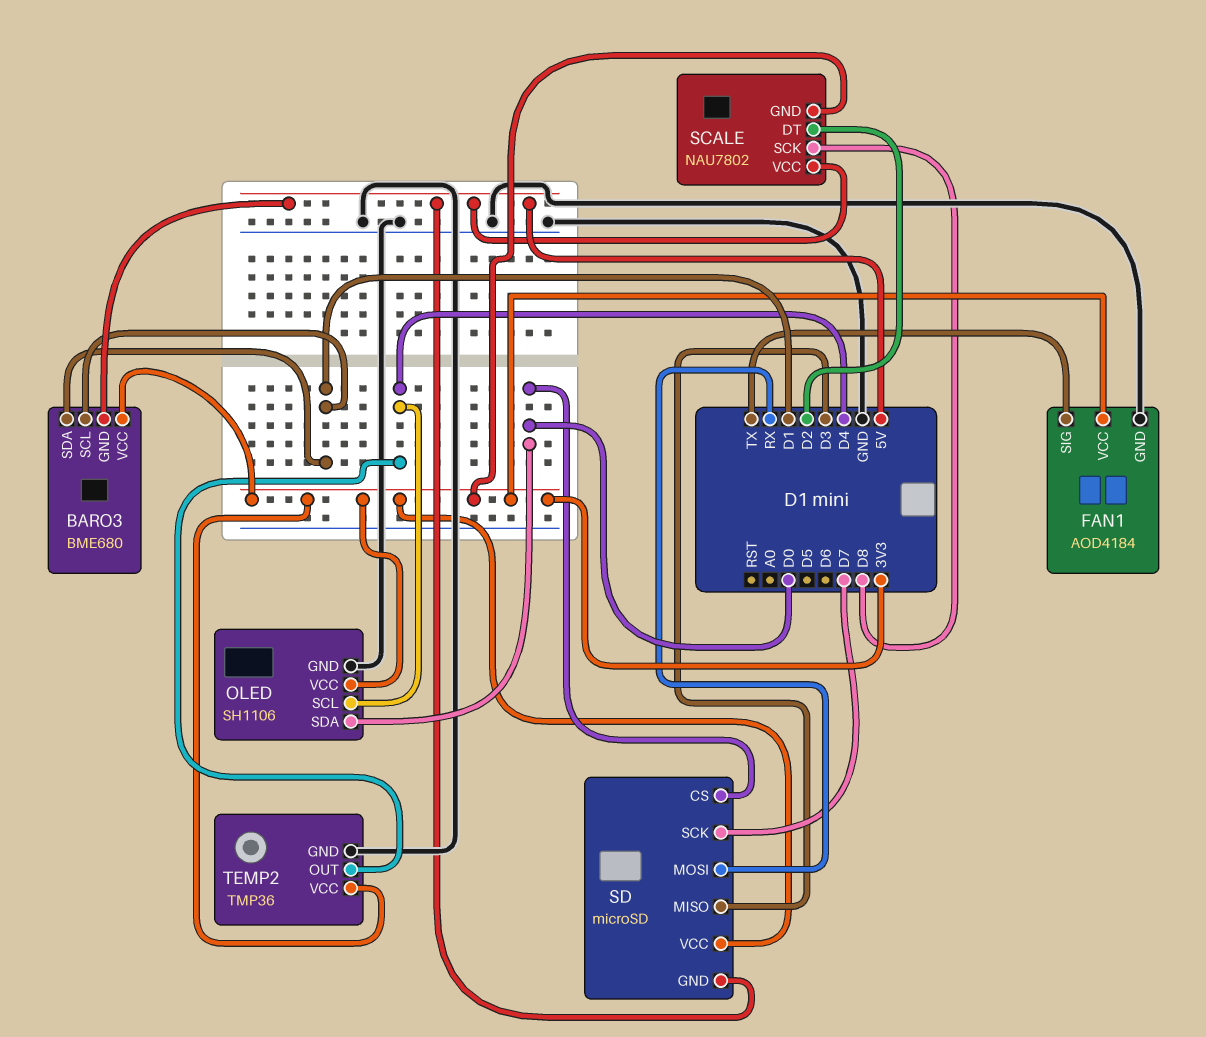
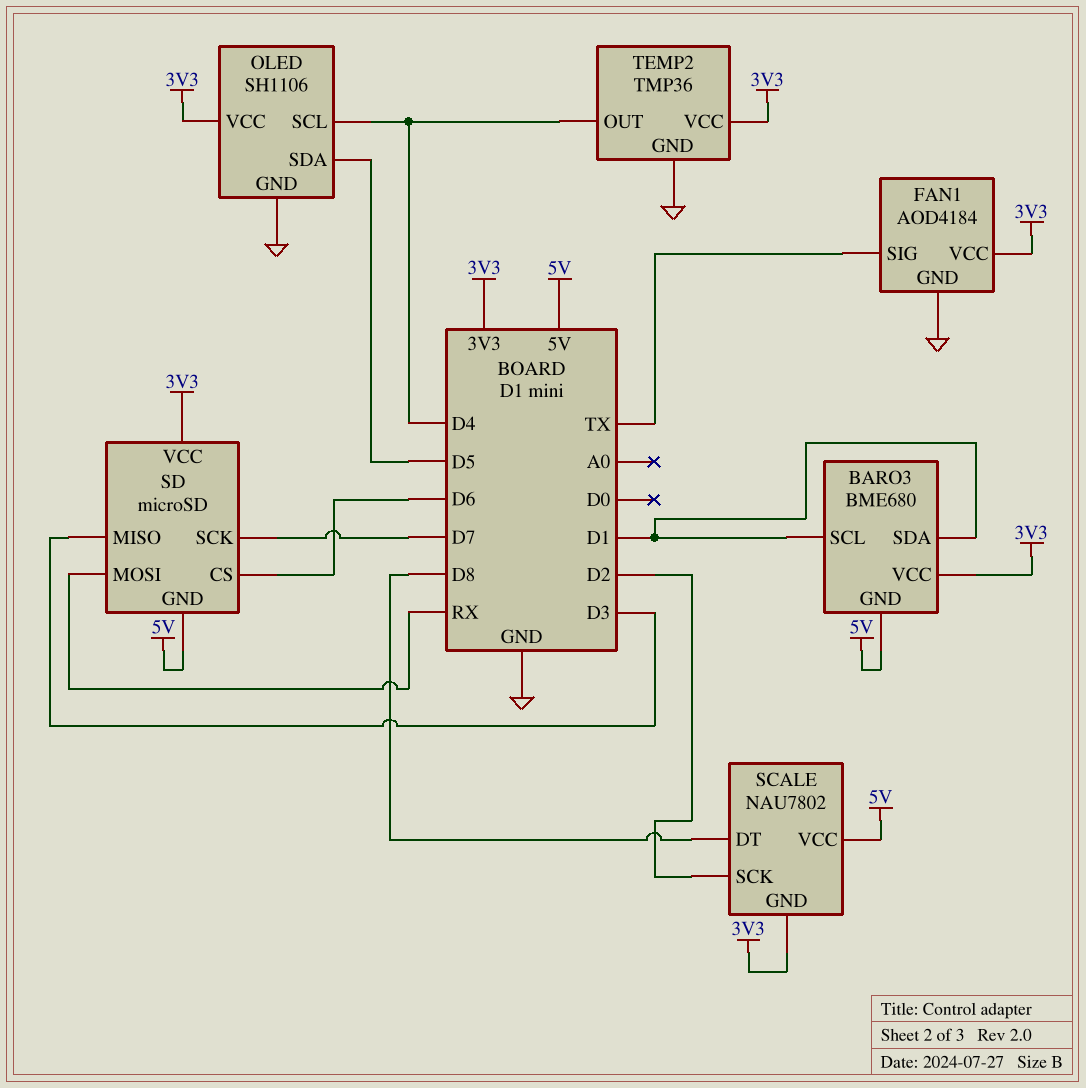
OLED pin SDA: D0 -> D5
SCALE pin DT: D2 -> D8
SCALE pin SCK: D8 -> D2
SD pin CS: D0 -> D6

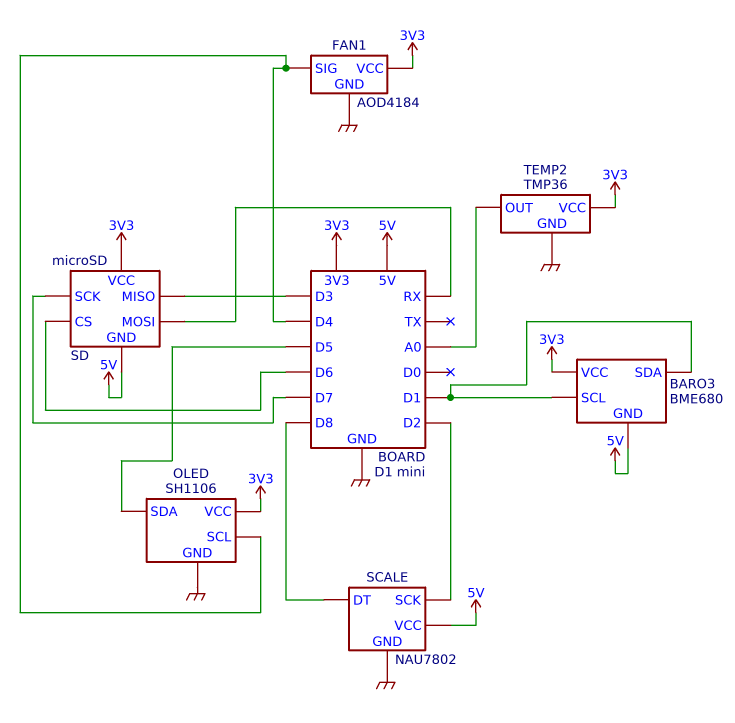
FAN1 pin SIG: TX -> D4
SCALE pin GND: 3V3 -> GND
TEMP2 pin OUT: D4 -> A0

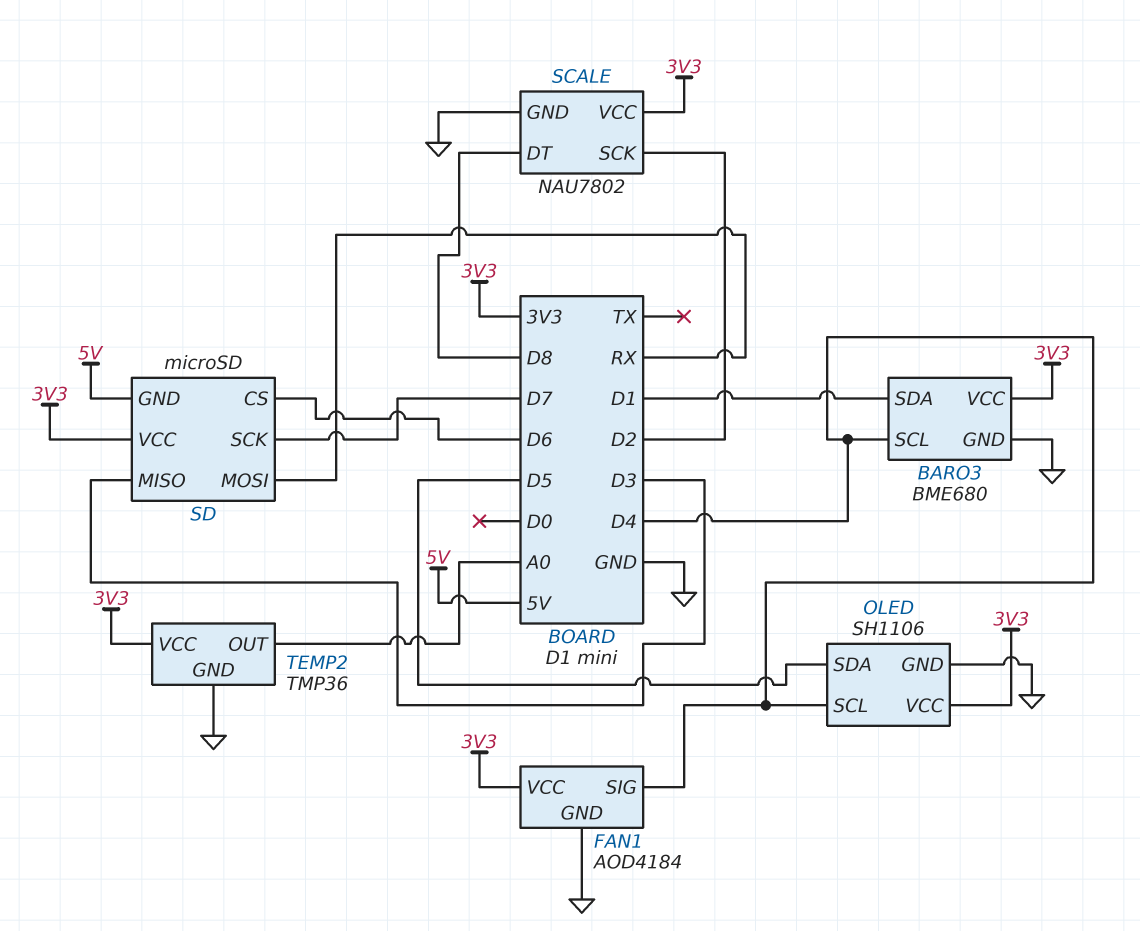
BARO3 pin GND: 5V -> GND
BARO3 pin SCL: D1 -> D4
SCALE pin VCC: 5V -> 3V3

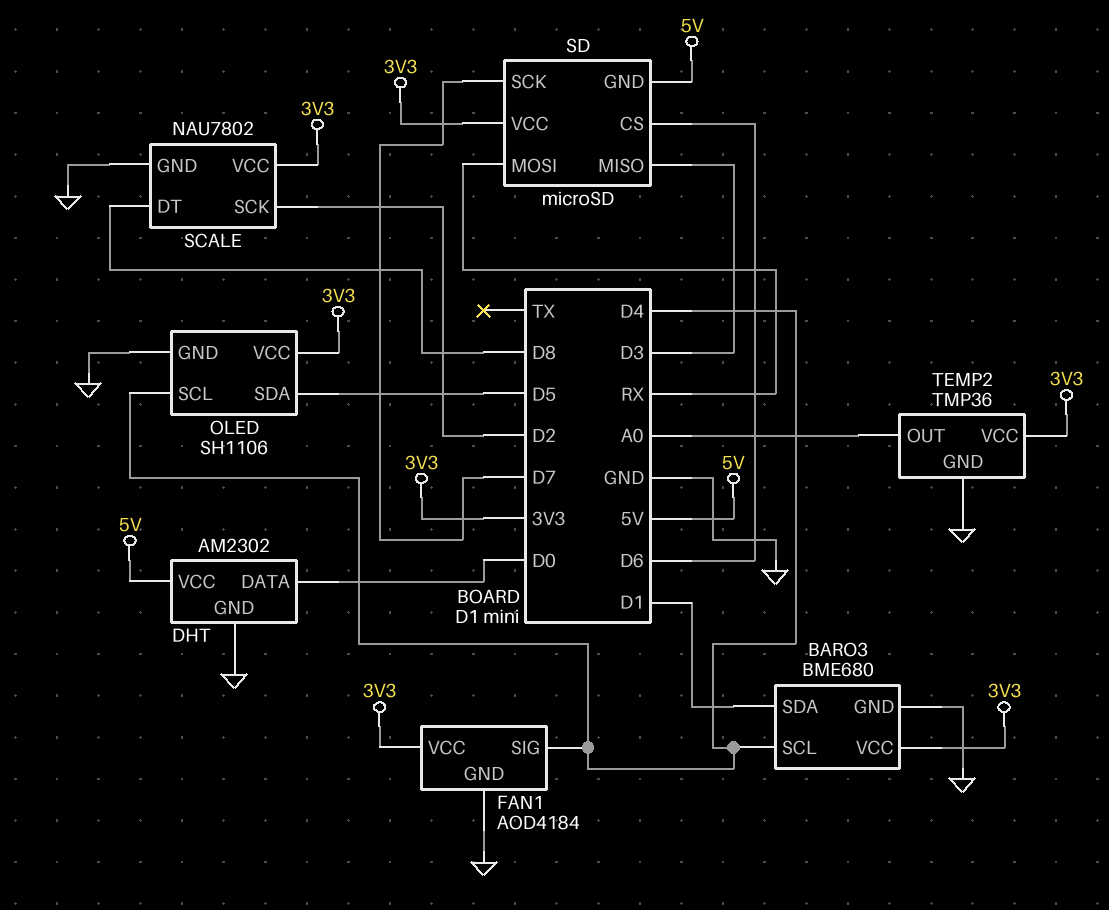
DHT: none -> AM2302
DHT pin DATA: none -> D0
DHT pin GND: none -> GND
DHT pin VCC: none -> 5V

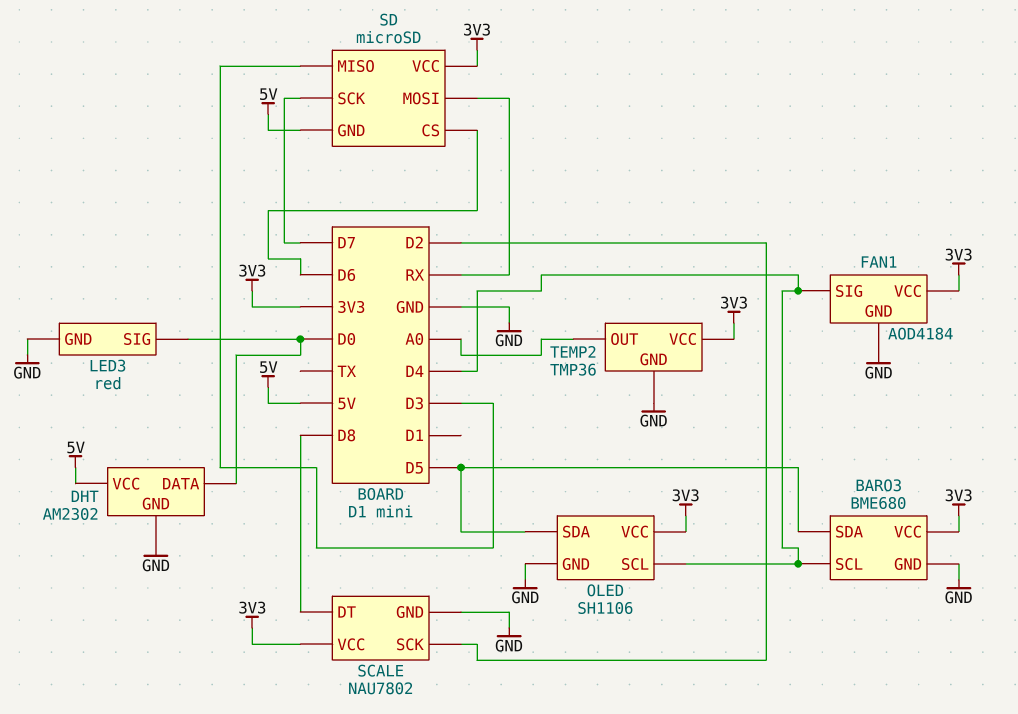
BARO3 pin SDA: D1 -> D5
LED3: none -> red
LED3 pin GND: none -> GND
LED3 pin SIG: none -> D0

